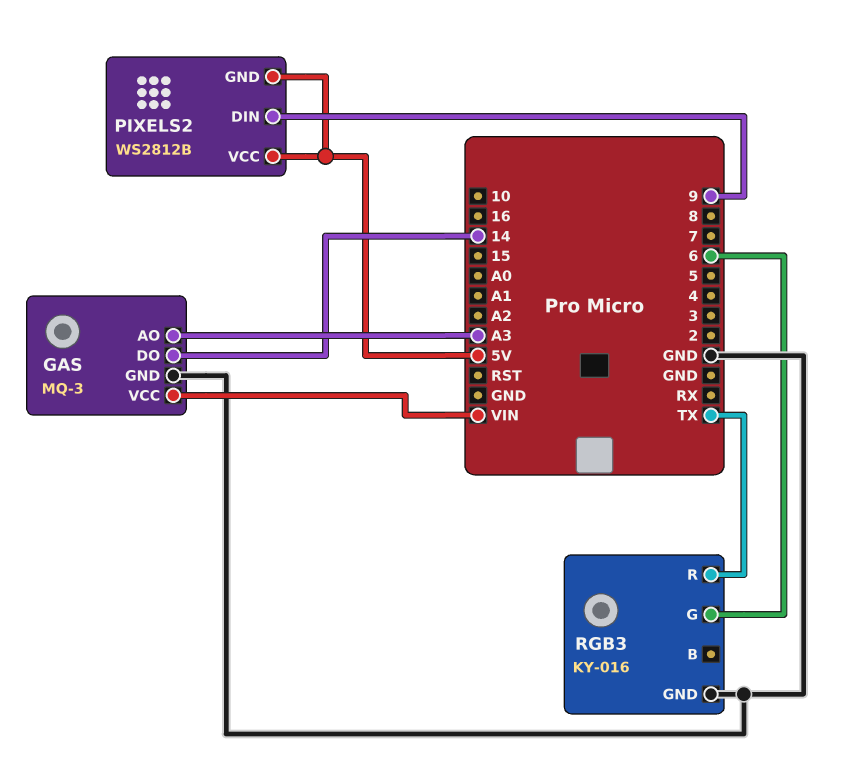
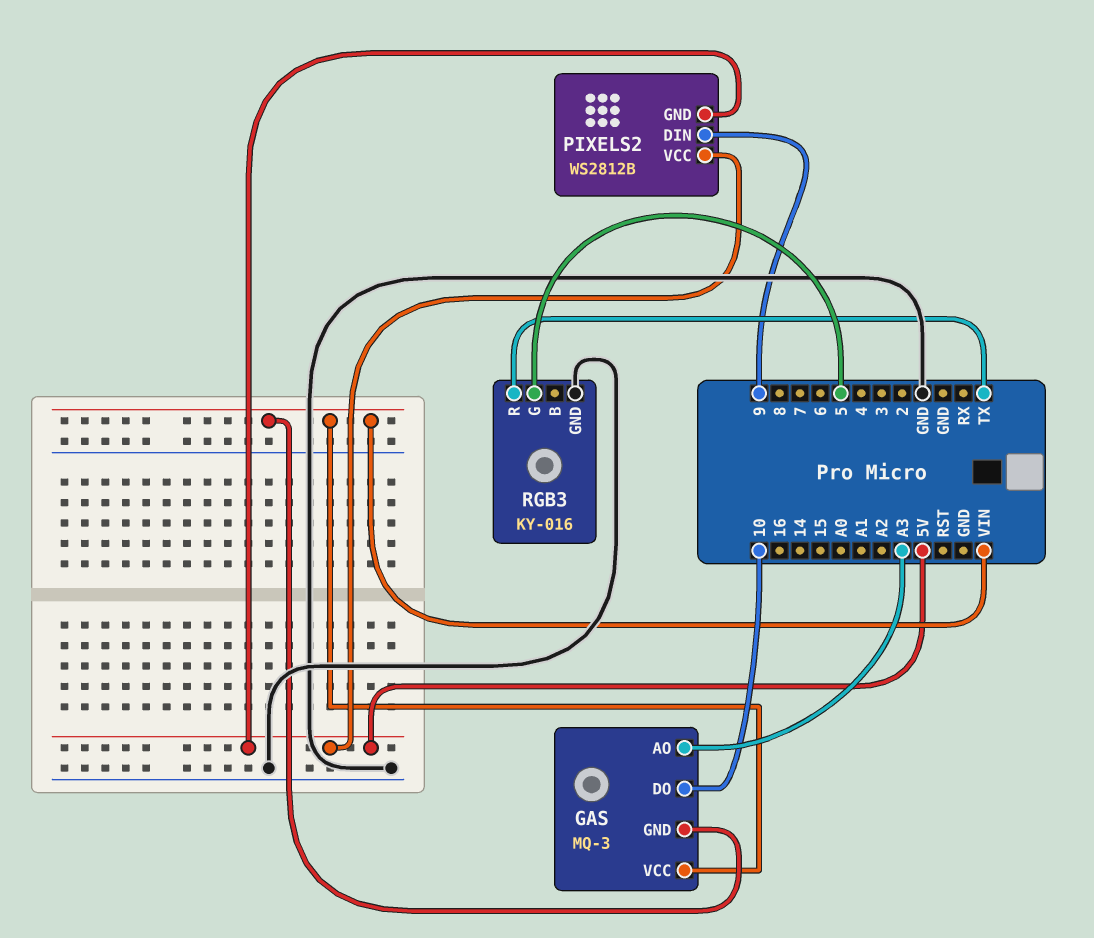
GAS pin DO: 14 -> 10
GAS pin GND: GND -> VIN
RGB3 pin G: 6 -> 5

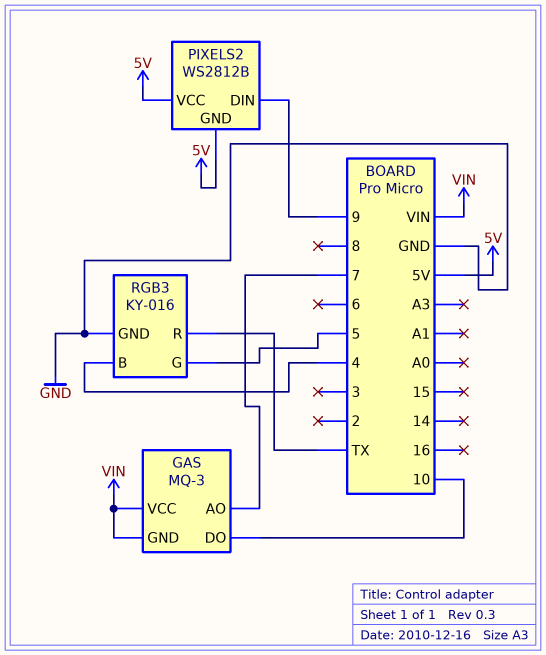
GAS pin AO: A3 -> 7
RGB3 pin B: none -> 4

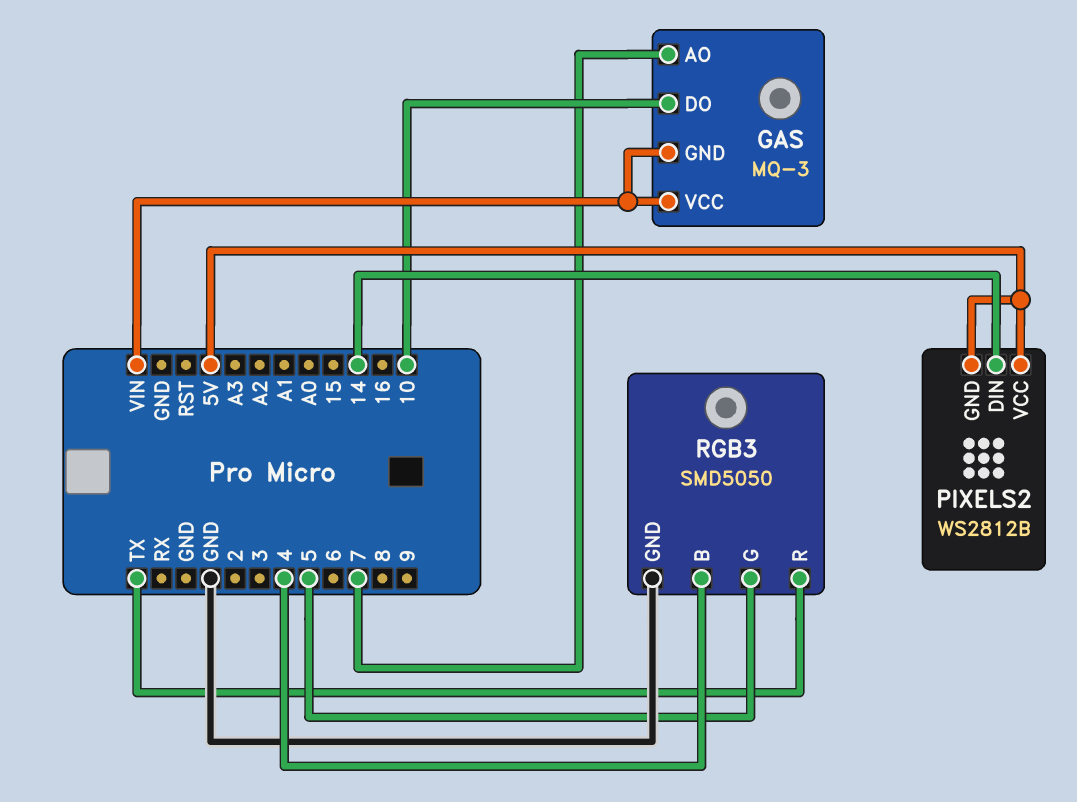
PIXELS2 pin DIN: 9 -> 14
RGB3: KY-016 -> SMD5050

